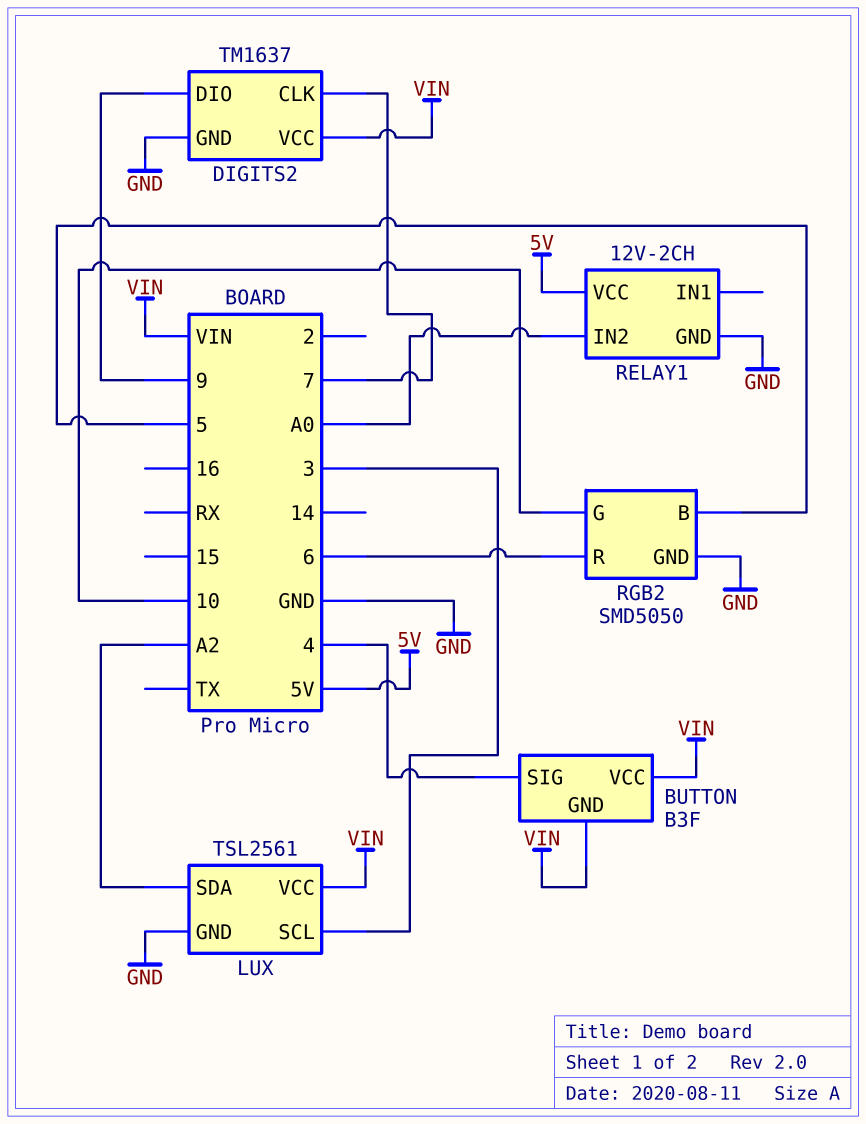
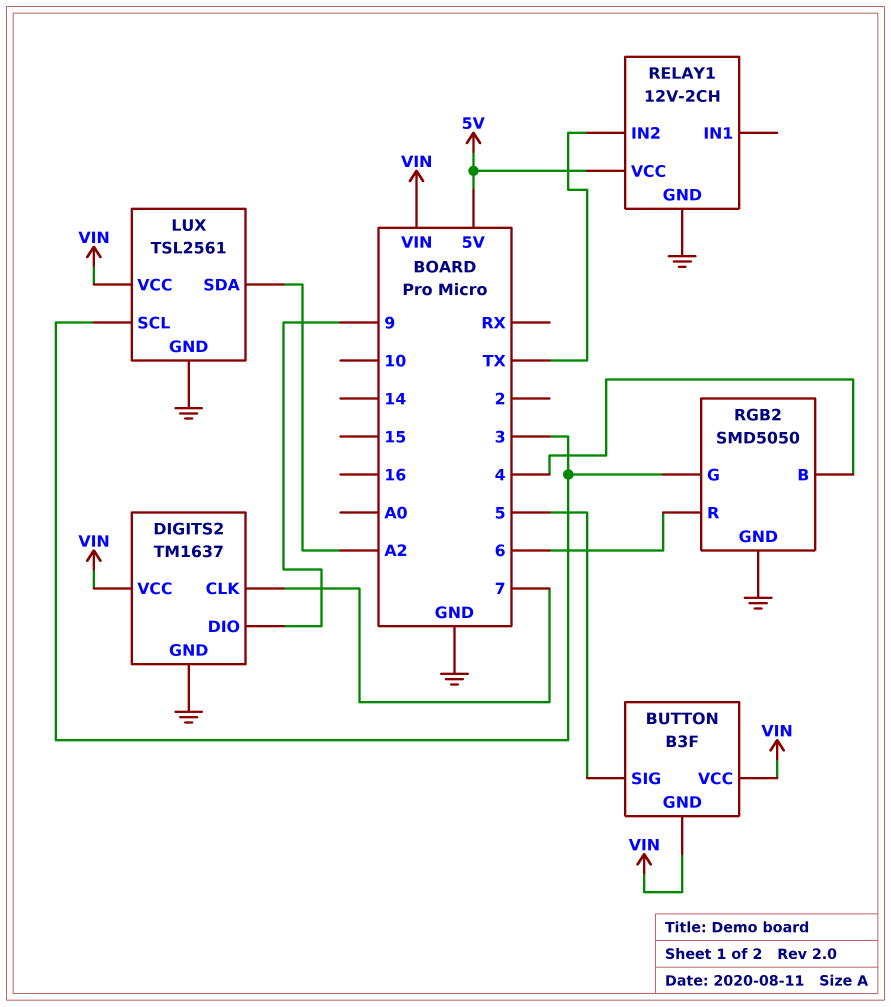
BUTTON pin SIG: 4 -> 5
RELAY1 pin IN2: A0 -> TX
RGB2 pin B: 5 -> 4
RGB2 pin G: 10 -> 3

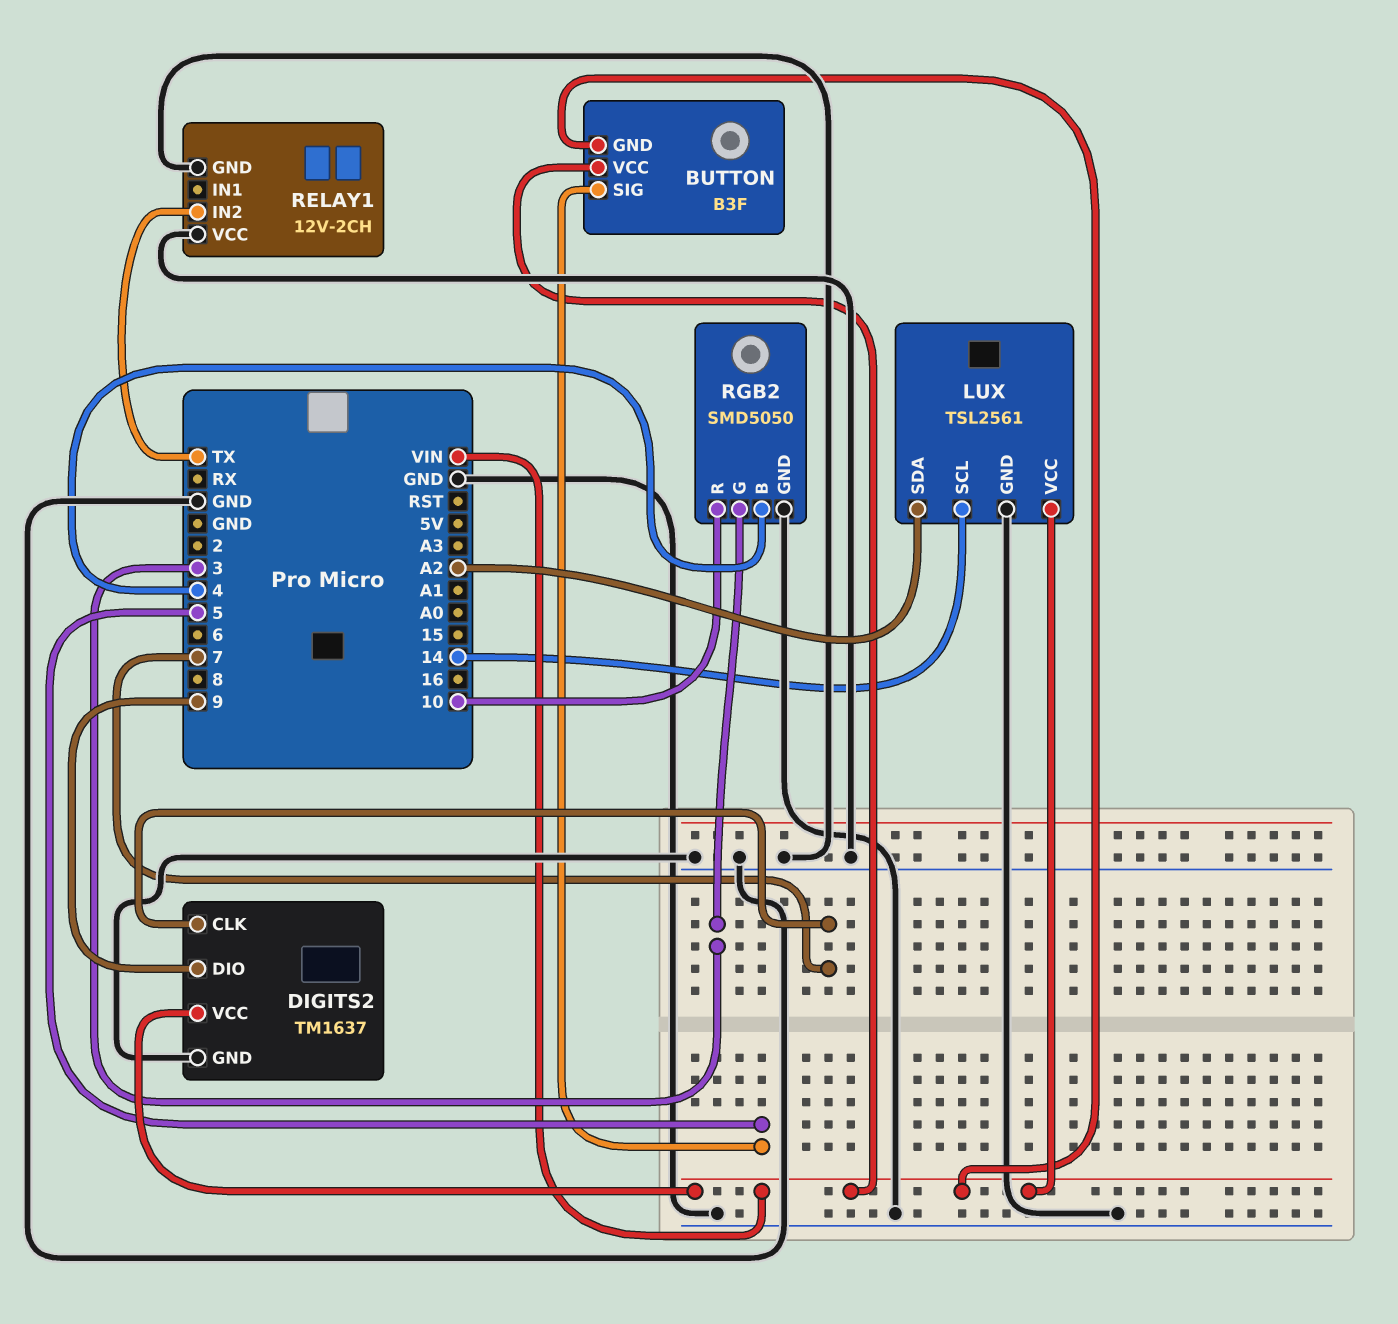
LUX pin SCL: 3 -> 14
RELAY1 pin VCC: 5V -> GND
RGB2 pin R: 6 -> 10

